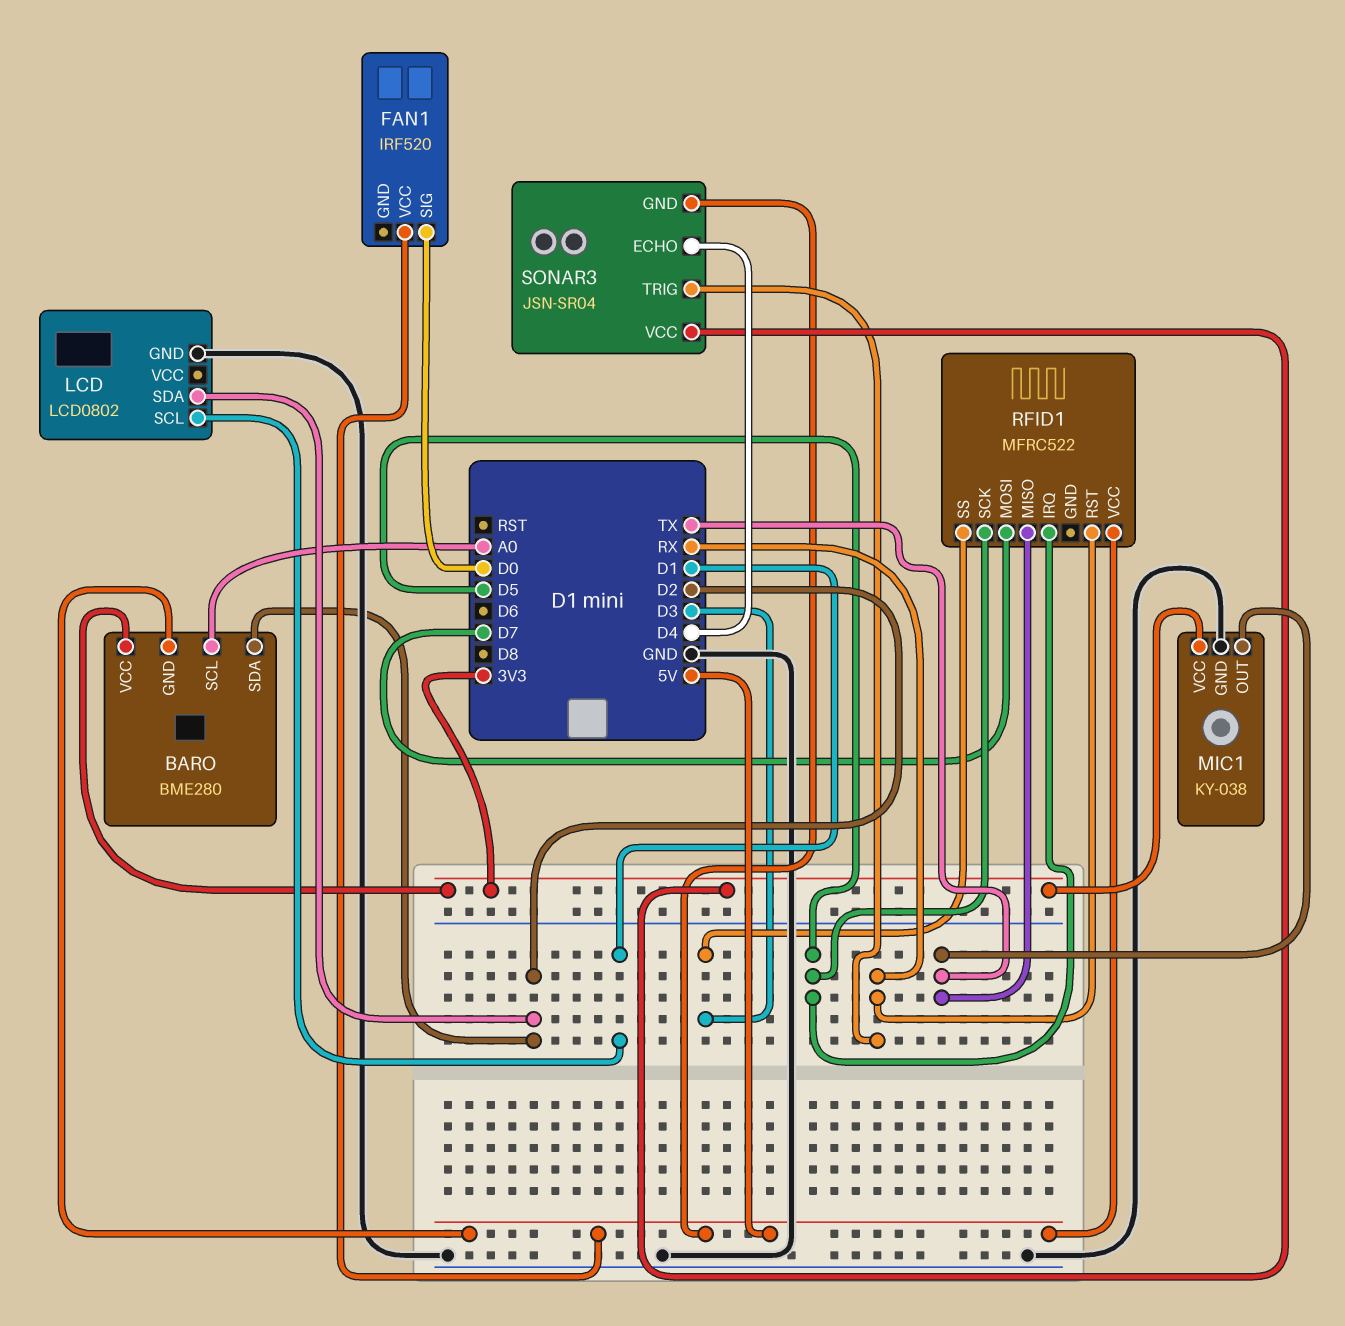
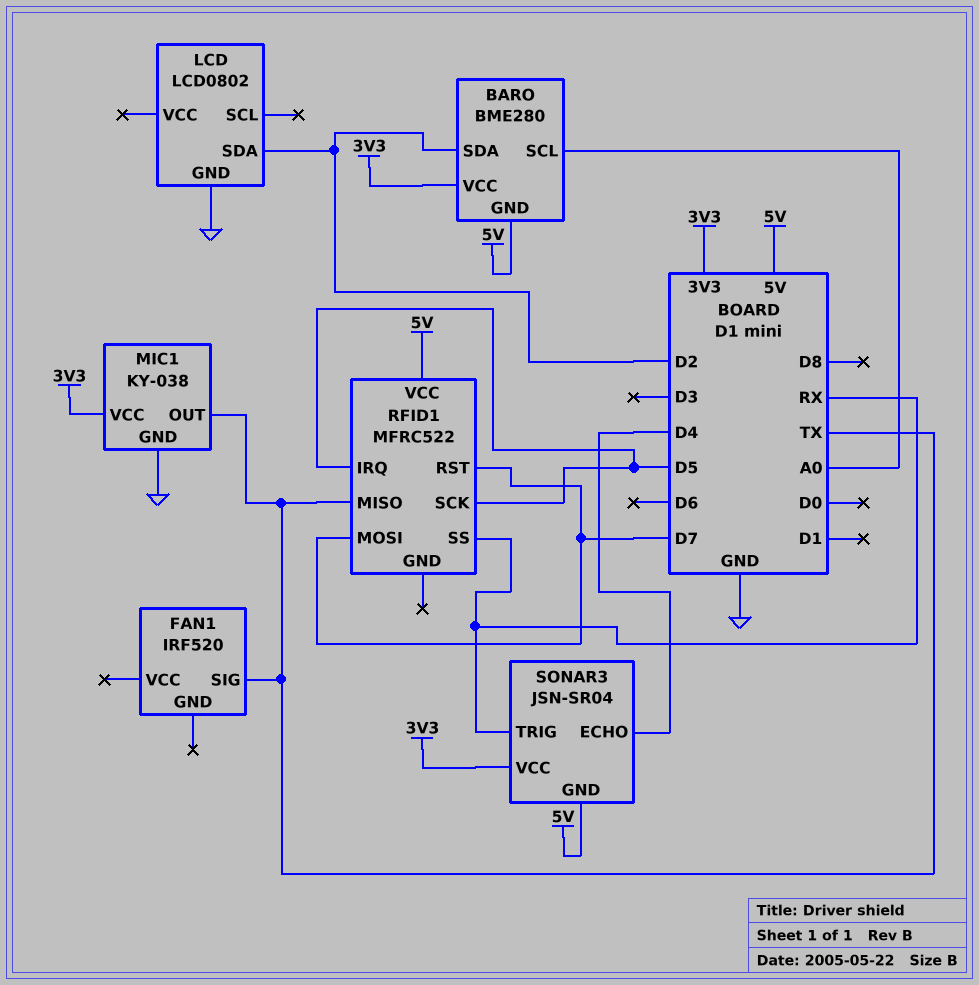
FAN1 pin SIG: D0 -> TX
FAN1 pin VCC: 5V -> none
LCD pin SCL: D1 -> none
RFID1 pin RST: RX -> D7
RFID1 pin SS: D3 -> RX

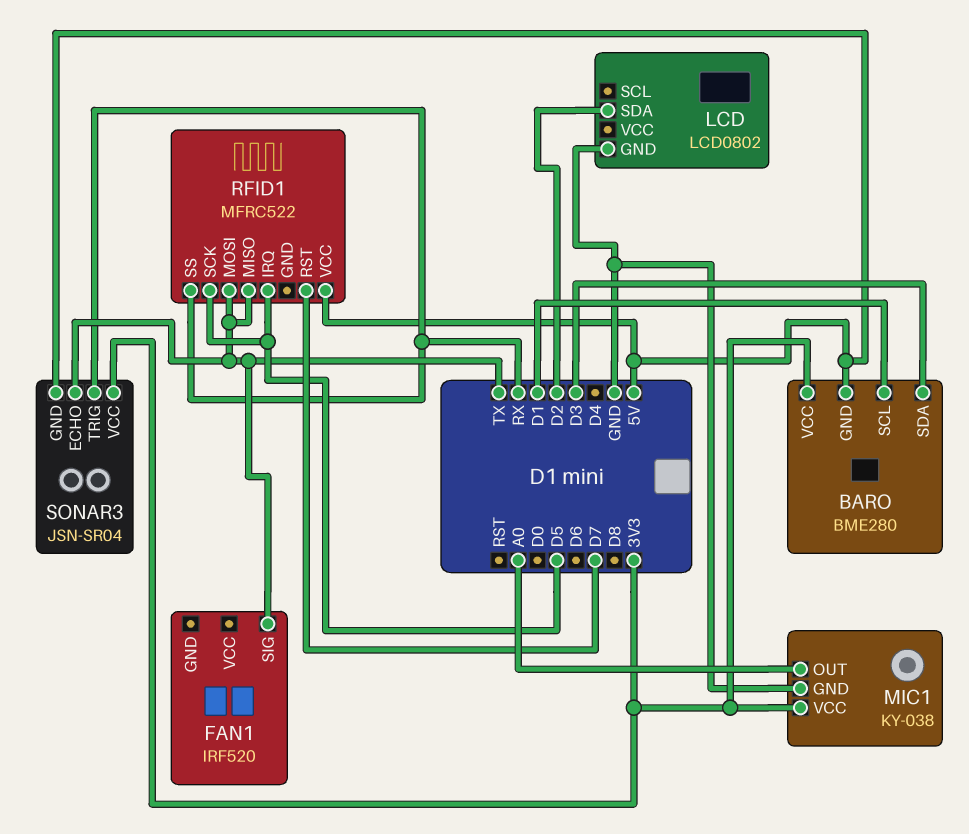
BARO pin SCL: A0 -> D1
BARO pin SDA: D2 -> D3
MIC1 pin OUT: TX -> A0
RFID1 pin MOSI: D7 -> TX
SONAR3 pin ECHO: D4 -> TX

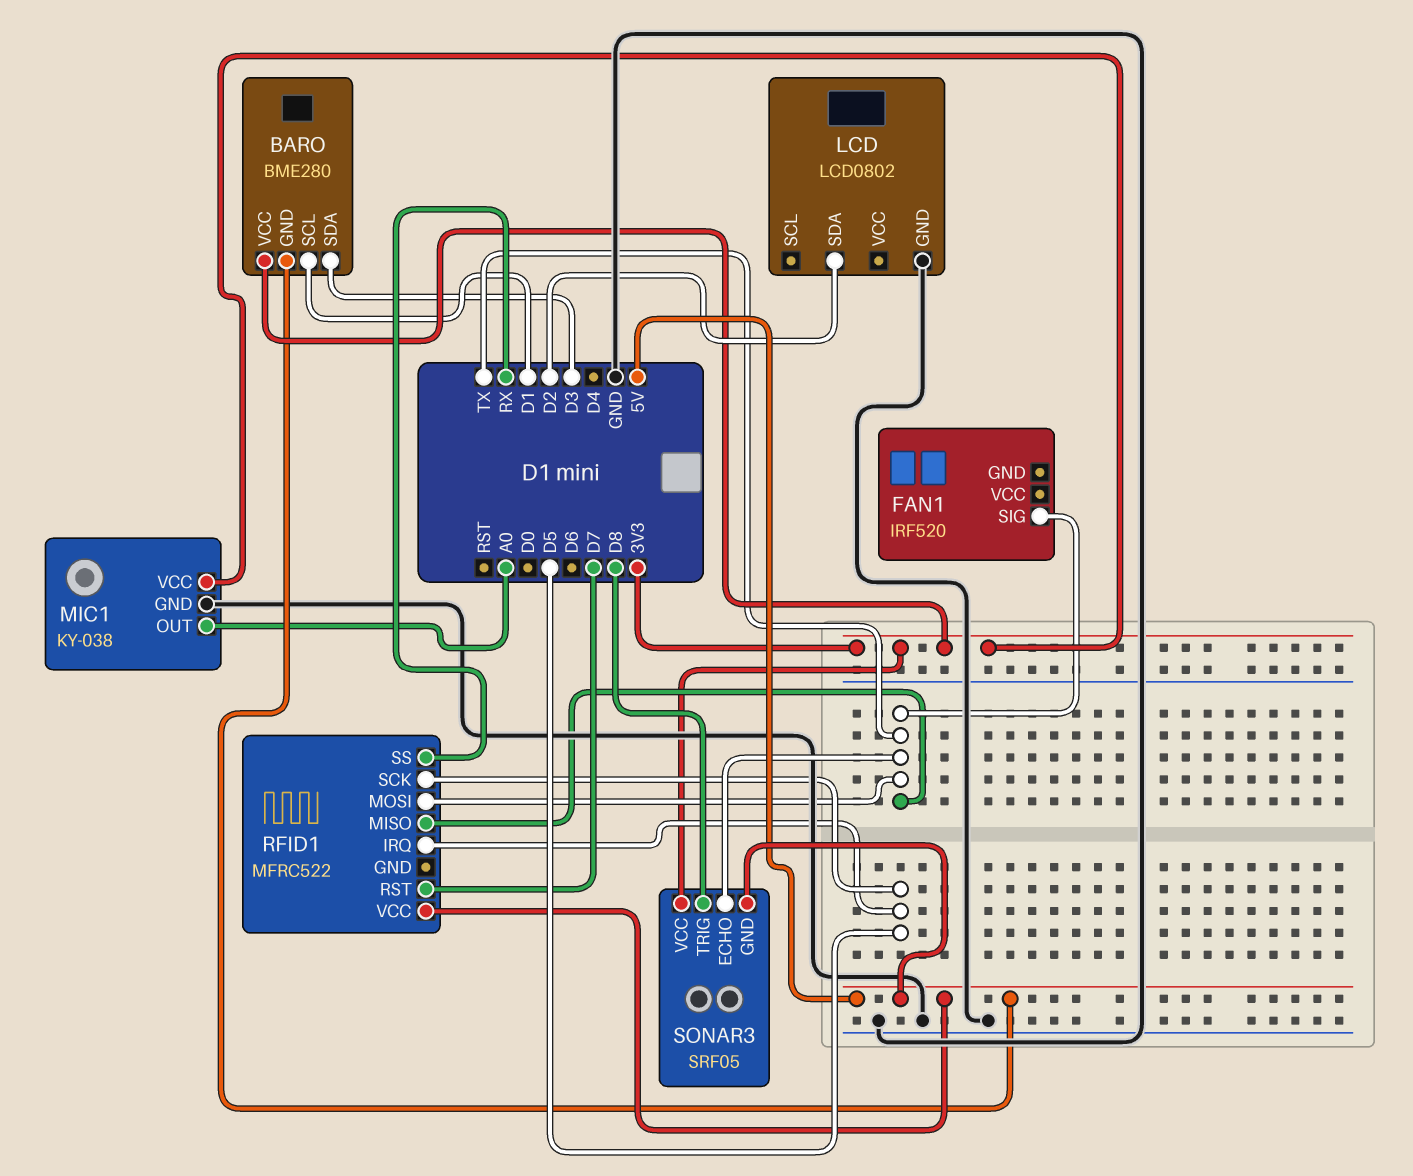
SONAR3: JSN-SR04 -> SRF05
SONAR3 pin TRIG: RX -> D8

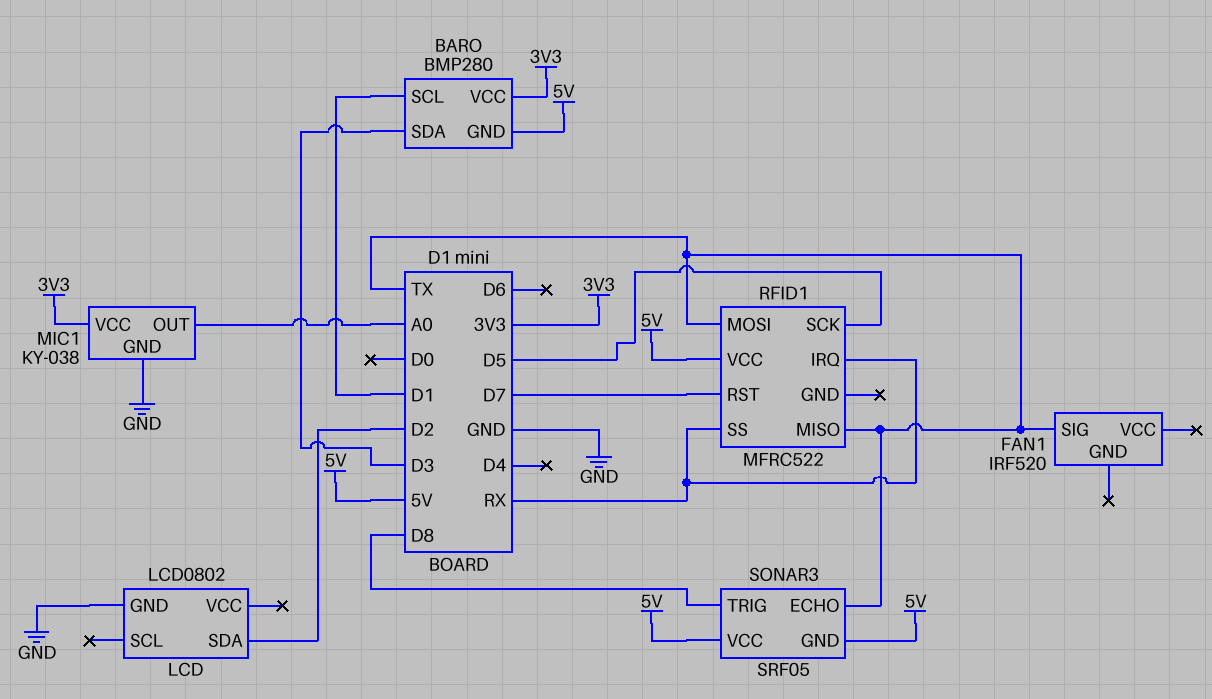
BARO: BME280 -> BMP280
RFID1 pin IRQ: D5 -> RX
SONAR3 pin VCC: 3V3 -> 5V

